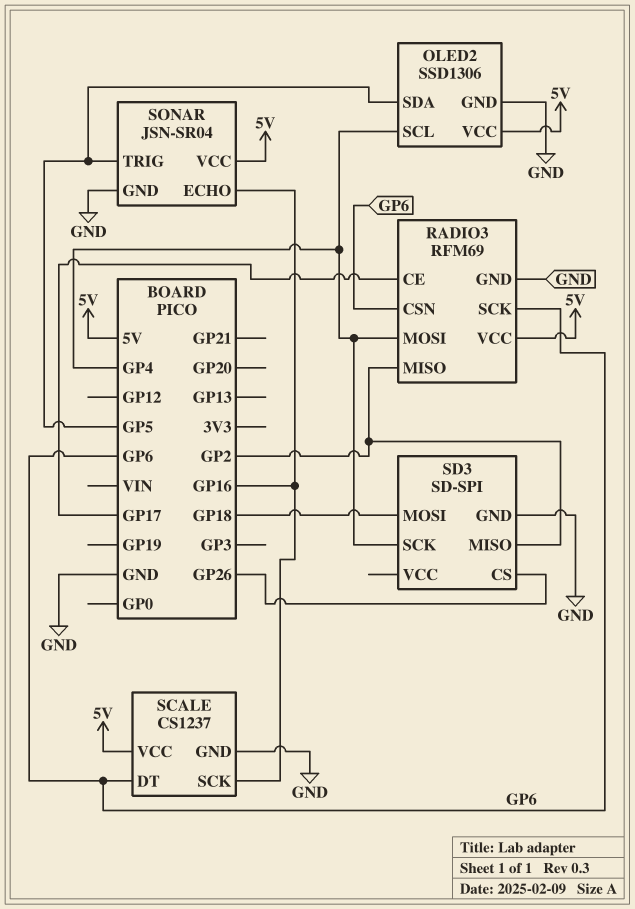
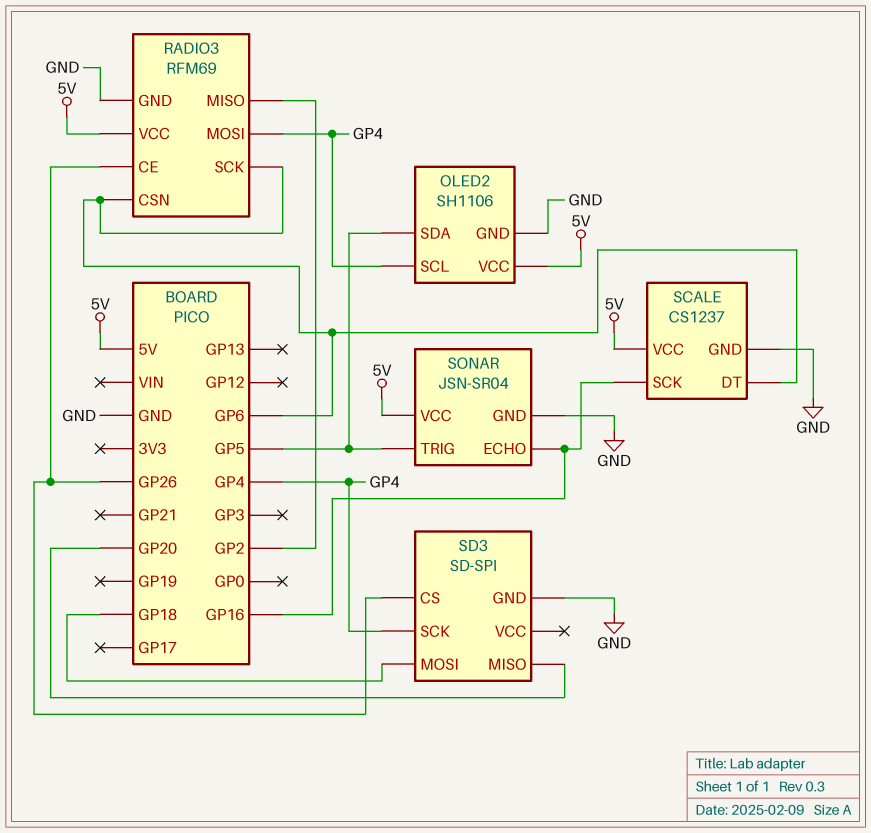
OLED2: SSD1306 -> SH1106
RADIO3 pin CE: GP17 -> GP26
SD3 pin MISO: GP2 -> GP20

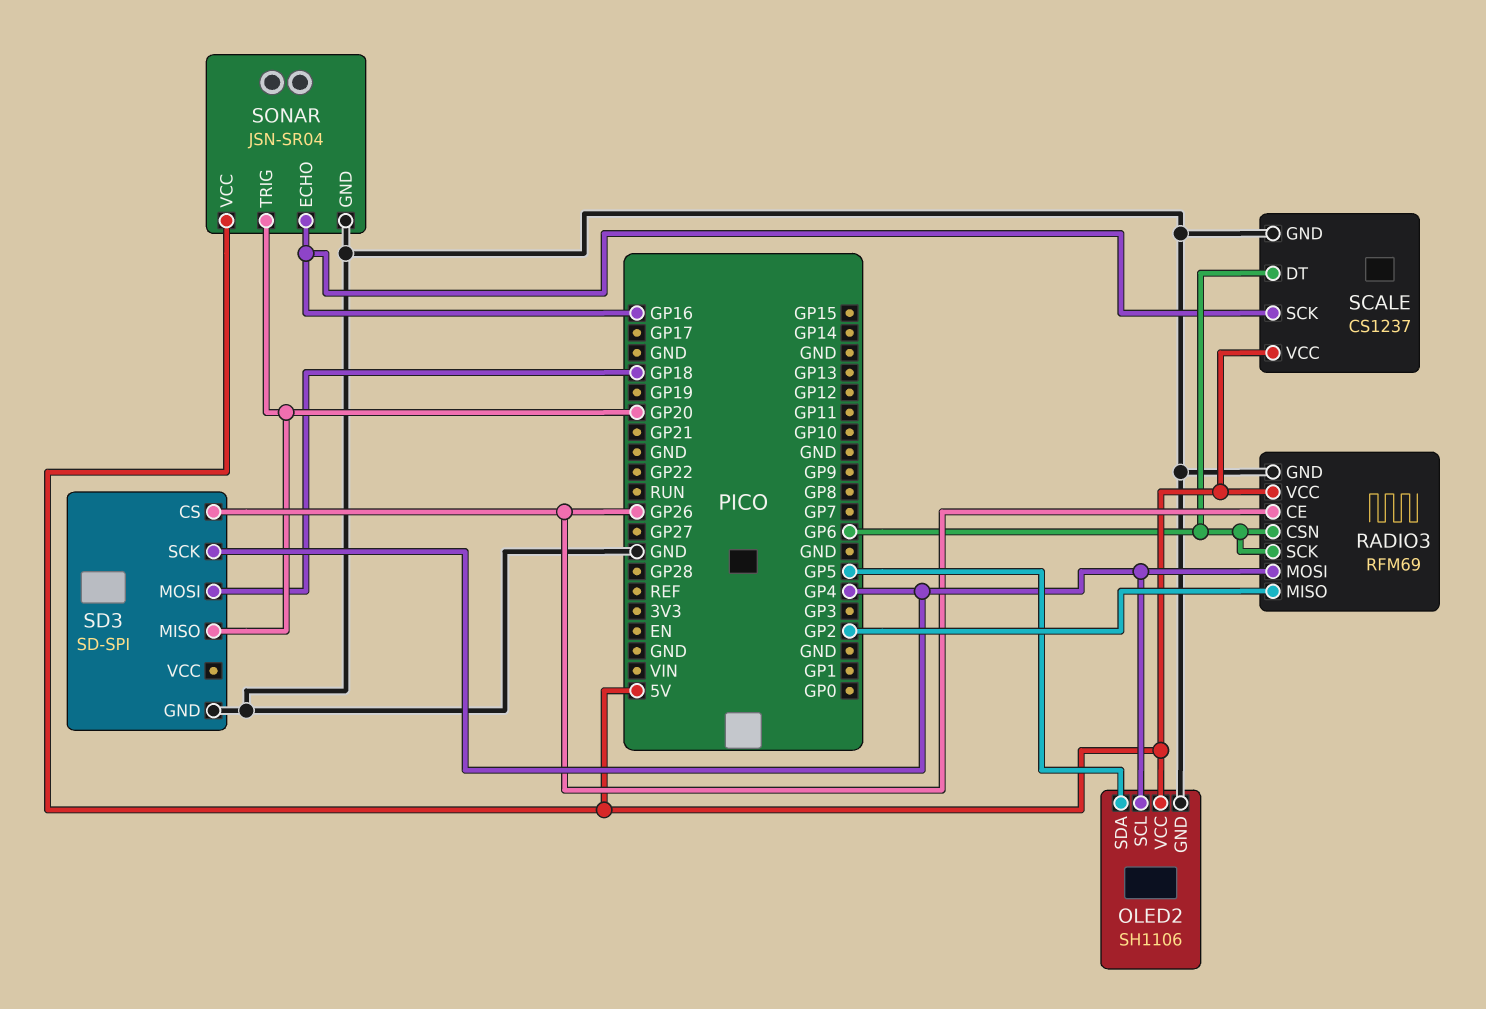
SONAR pin TRIG: GP5 -> GP20

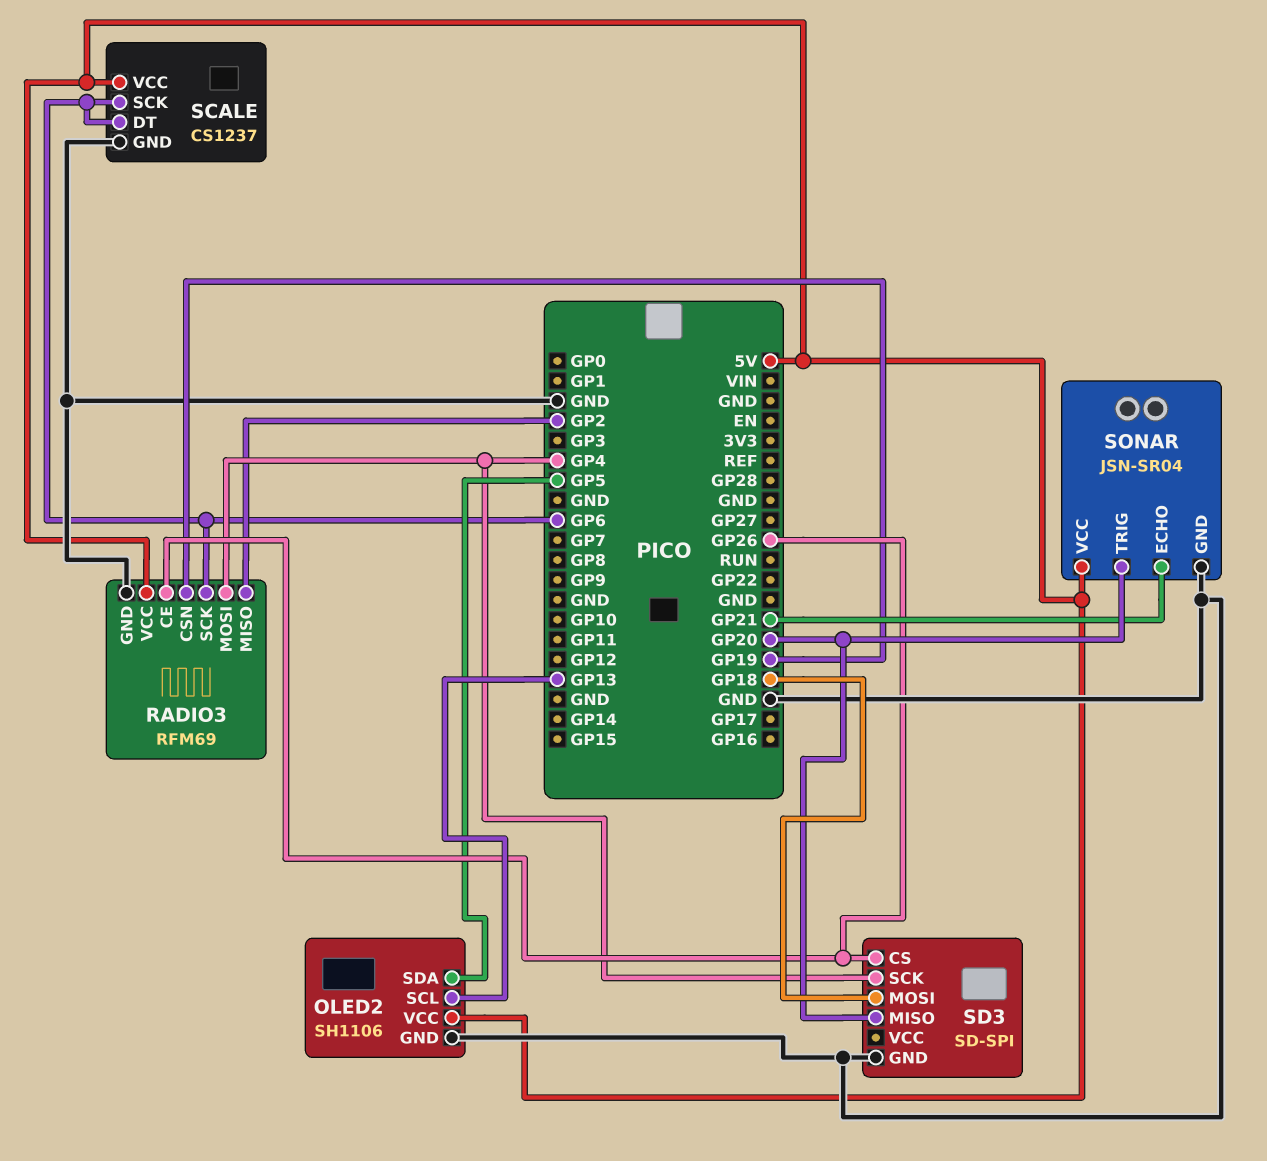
OLED2 pin SCL: GP4 -> GP13
RADIO3 pin CSN: GP6 -> GP19
SCALE pin SCK: GP16 -> GP6
SONAR pin ECHO: GP16 -> GP21

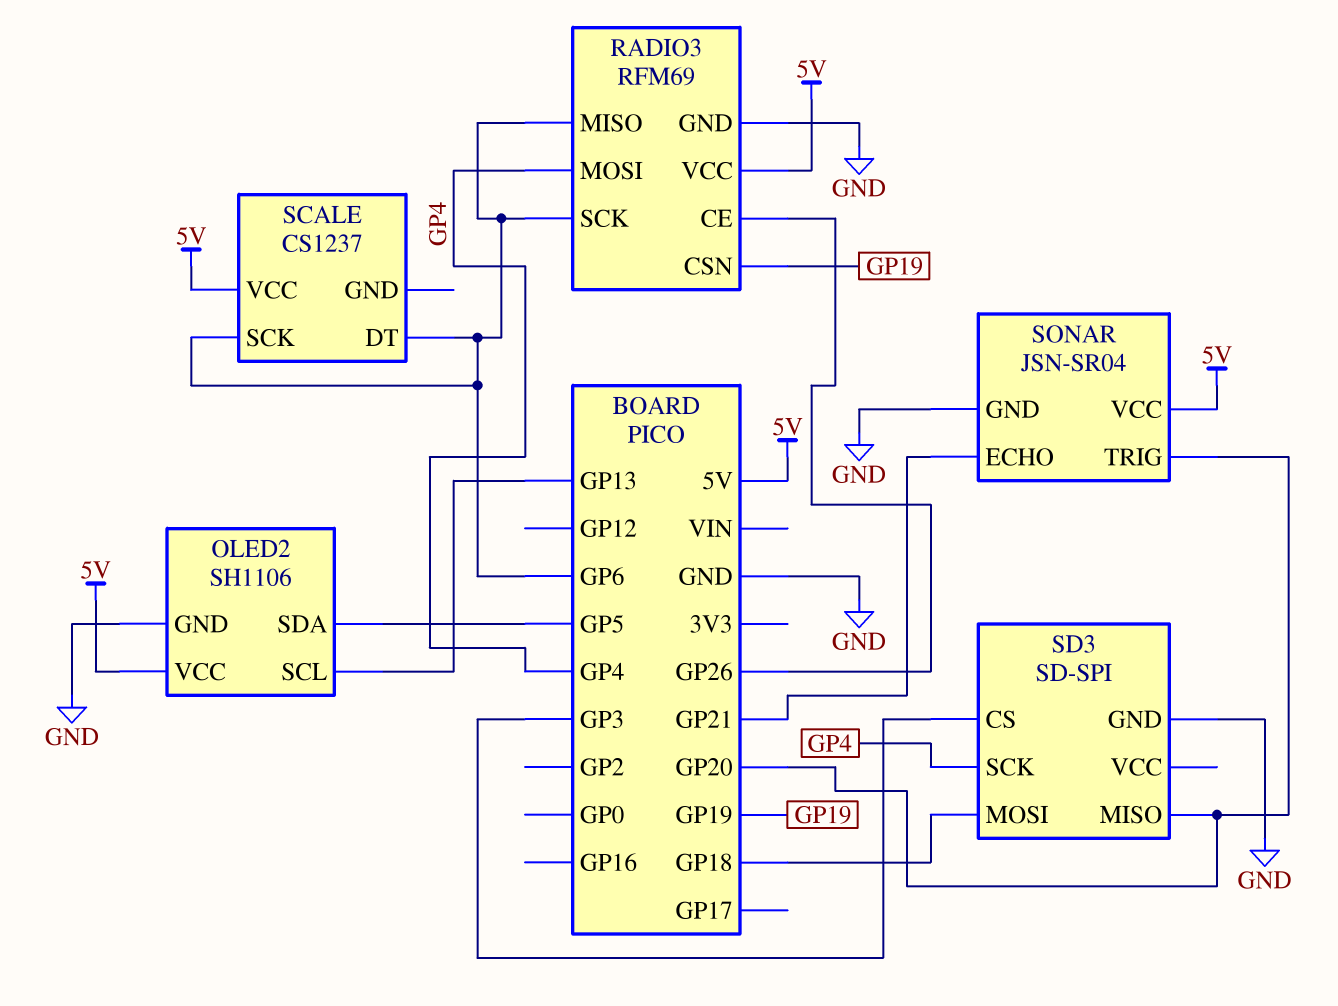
RADIO3 pin MISO: GP2 -> GP6
SCALE pin GND: GND -> none
SD3 pin CS: GP26 -> GP3

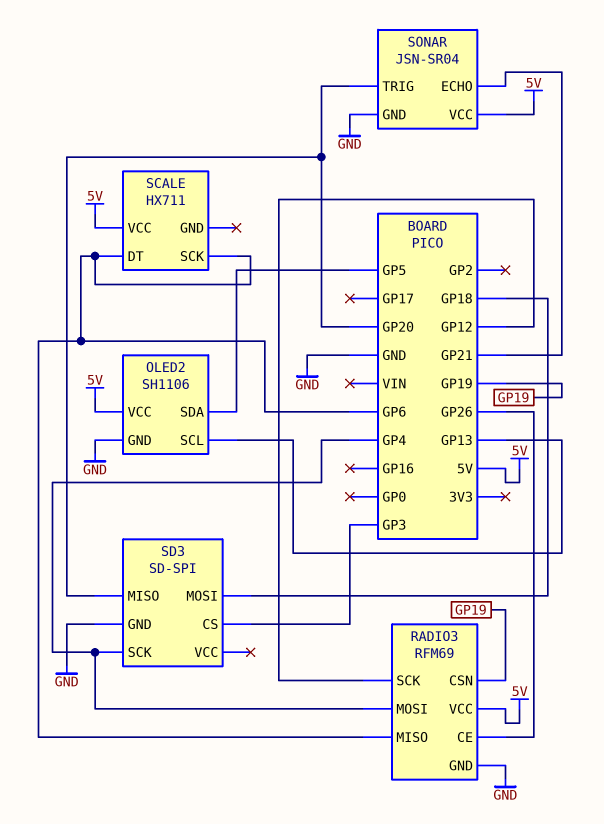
RADIO3 pin SCK: GP6 -> GP12
SCALE: CS1237 -> HX711

